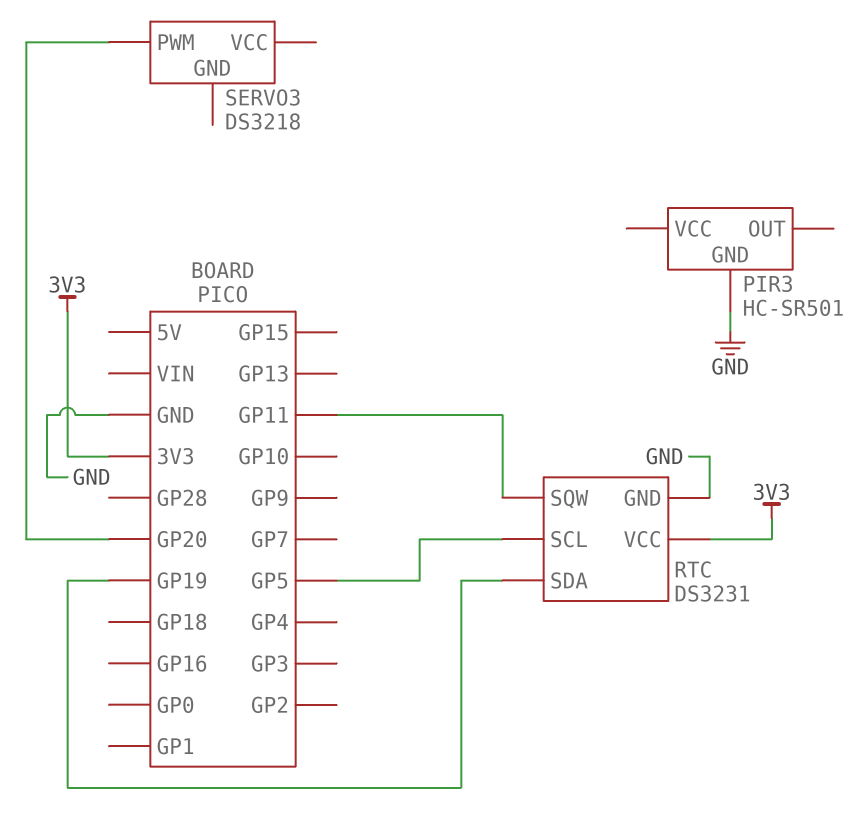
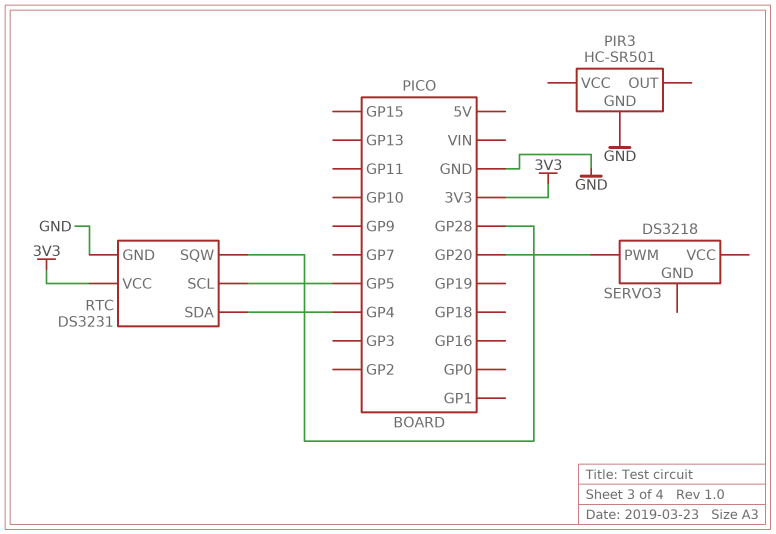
RTC pin SDA: GP19 -> GP4
RTC pin SQW: GP11 -> GP28

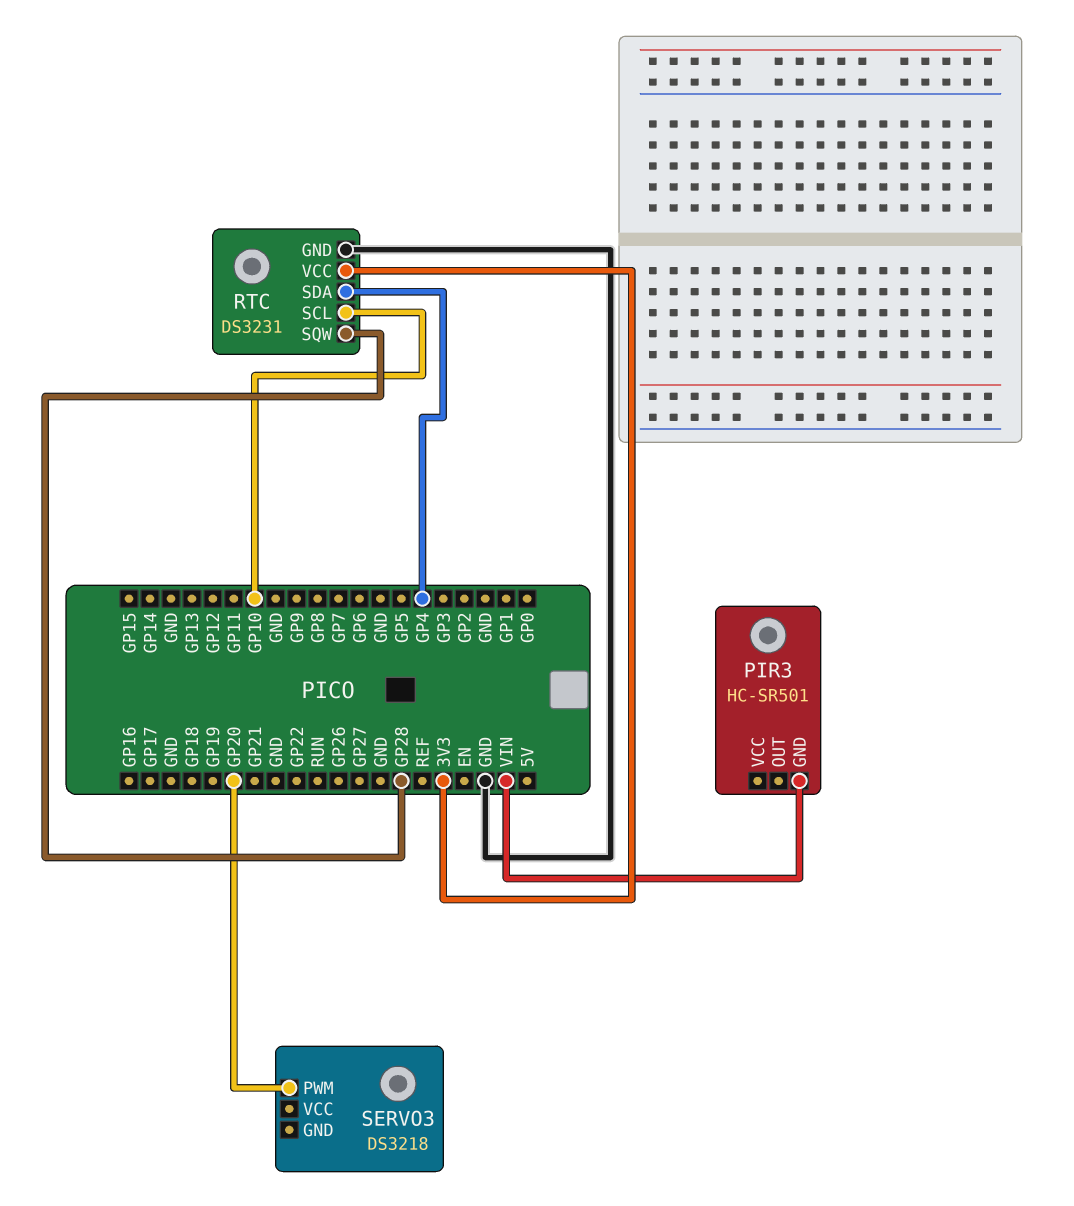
PIR3 pin GND: GND -> VIN
RTC pin SCL: GP5 -> GP10

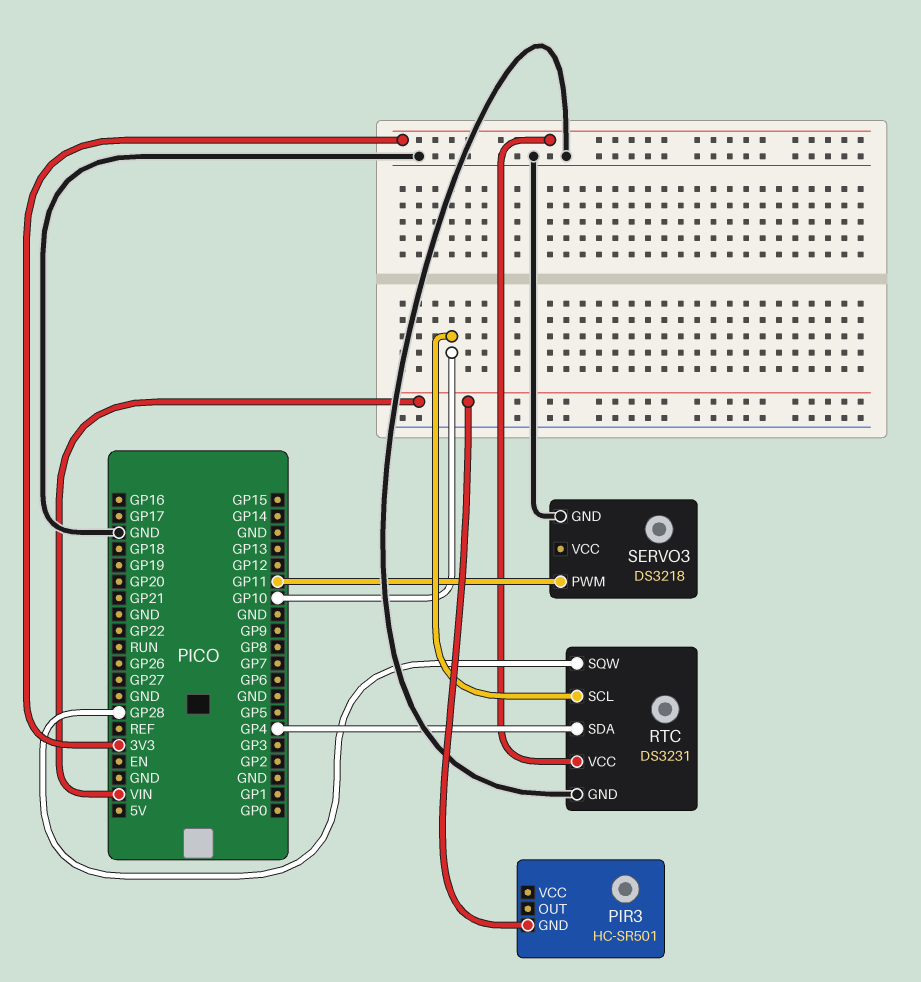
SERVO3 pin GND: none -> GND
SERVO3 pin PWM: GP20 -> GP11

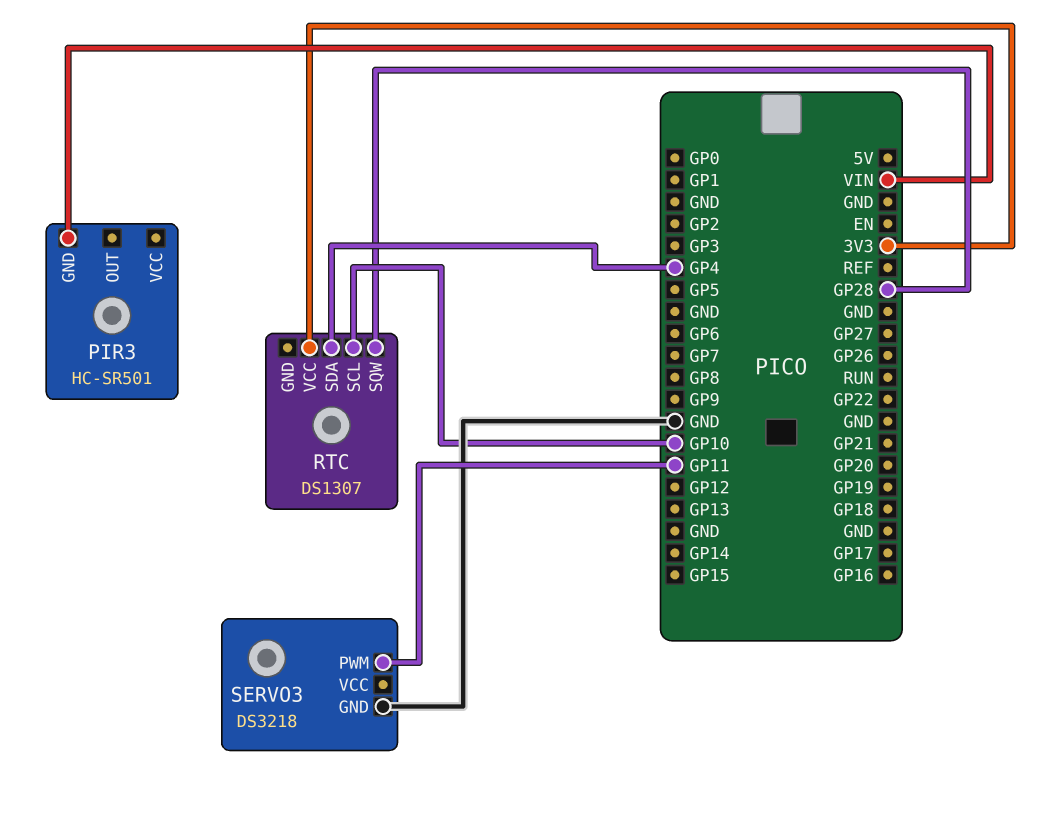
RTC: DS3231 -> DS1307
RTC pin GND: GND -> none

